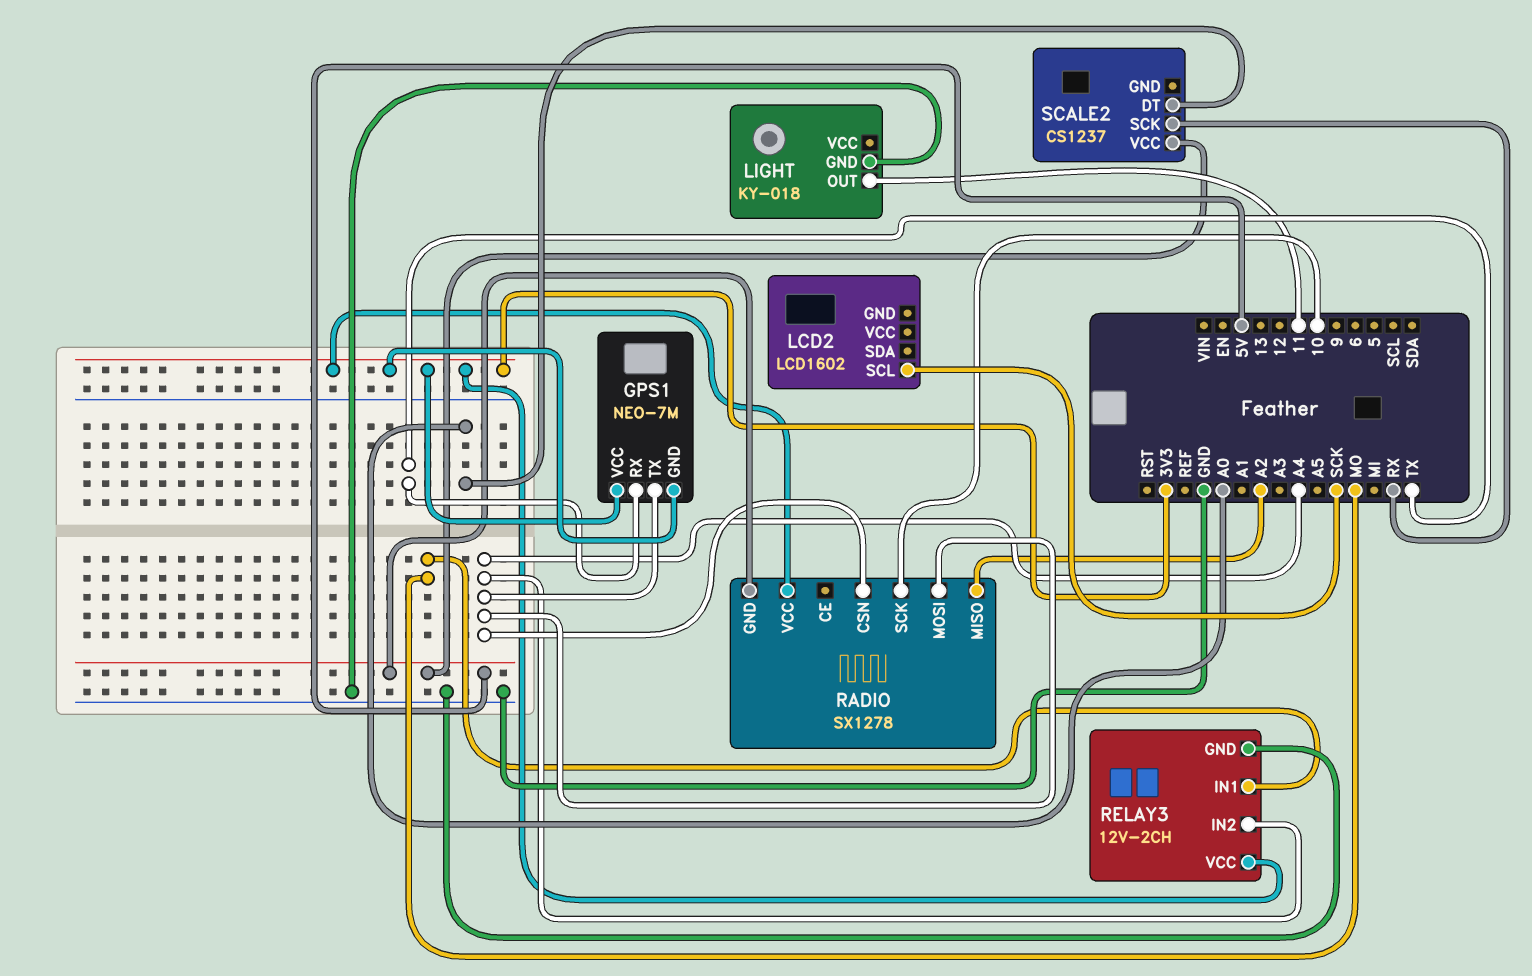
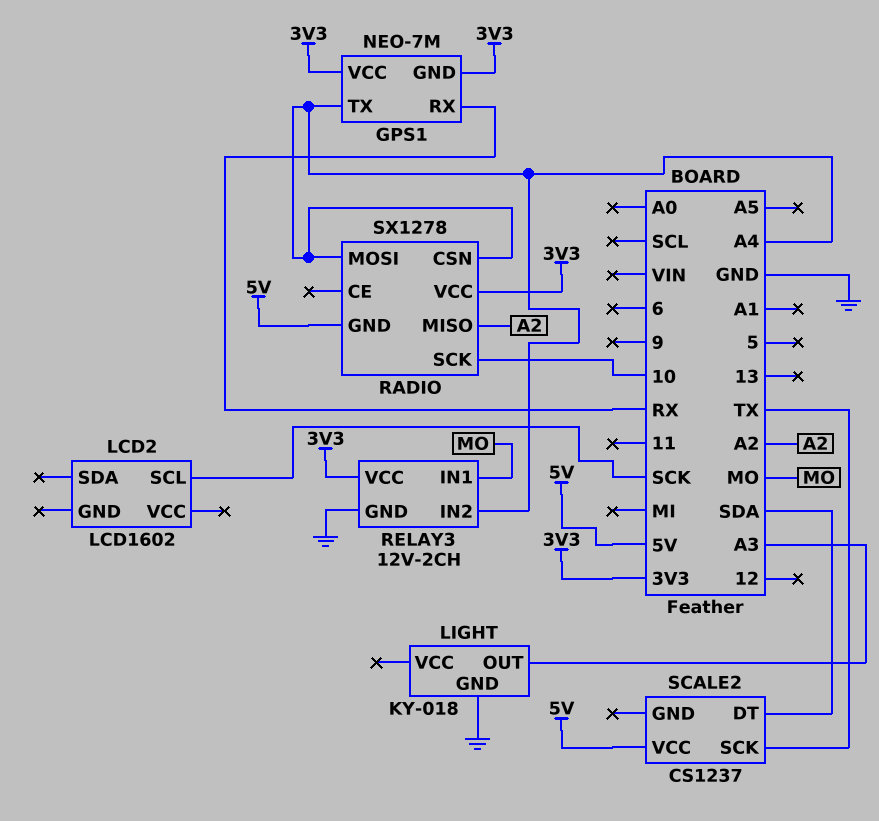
GPS1 pin RX: TX -> RX
LIGHT pin OUT: 11 -> A3
SCALE2 pin DT: A0 -> SDA
SCALE2 pin SCK: RX -> TX

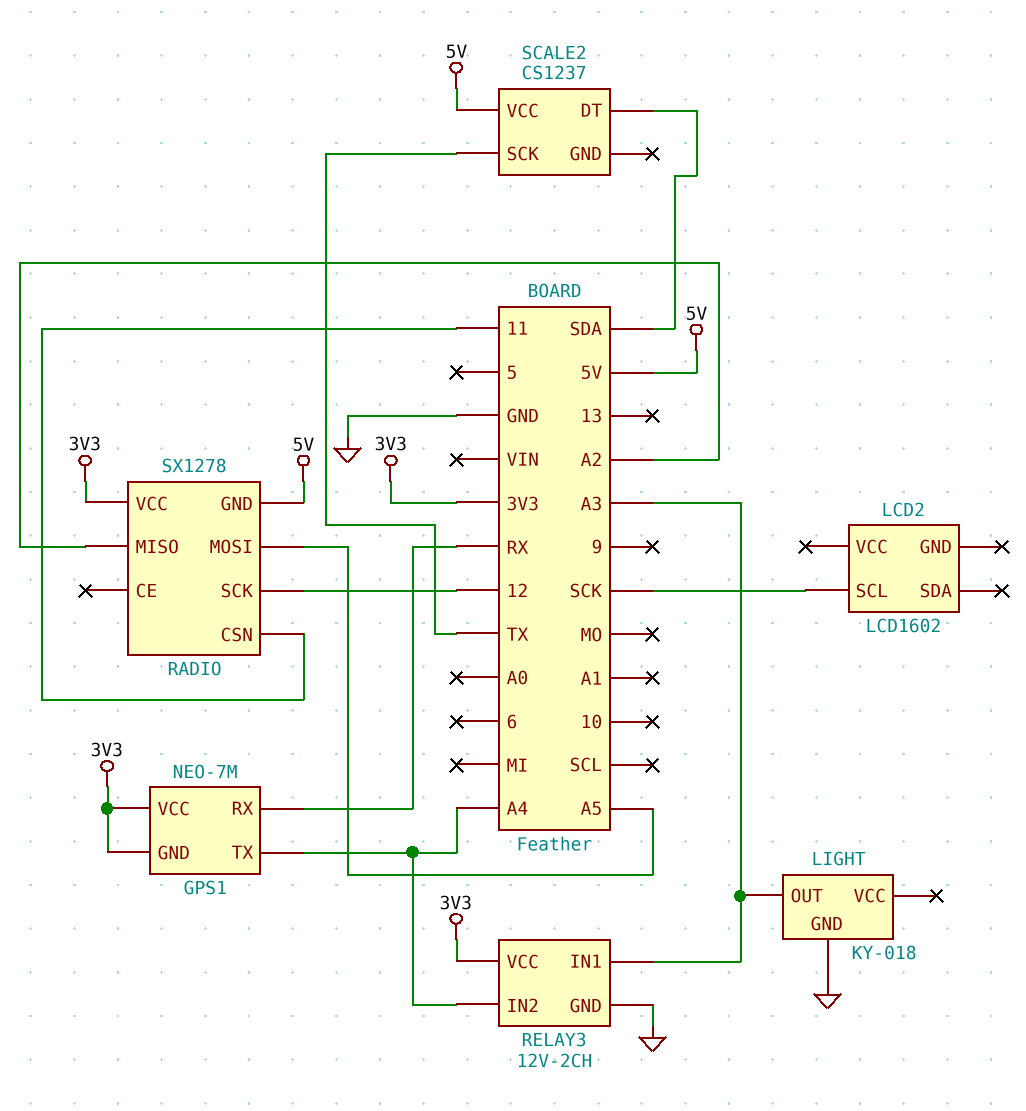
RADIO pin CSN: A4 -> 11
RADIO pin MOSI: A4 -> A5
RADIO pin SCK: 10 -> 12
RELAY3 pin IN1: MO -> A3

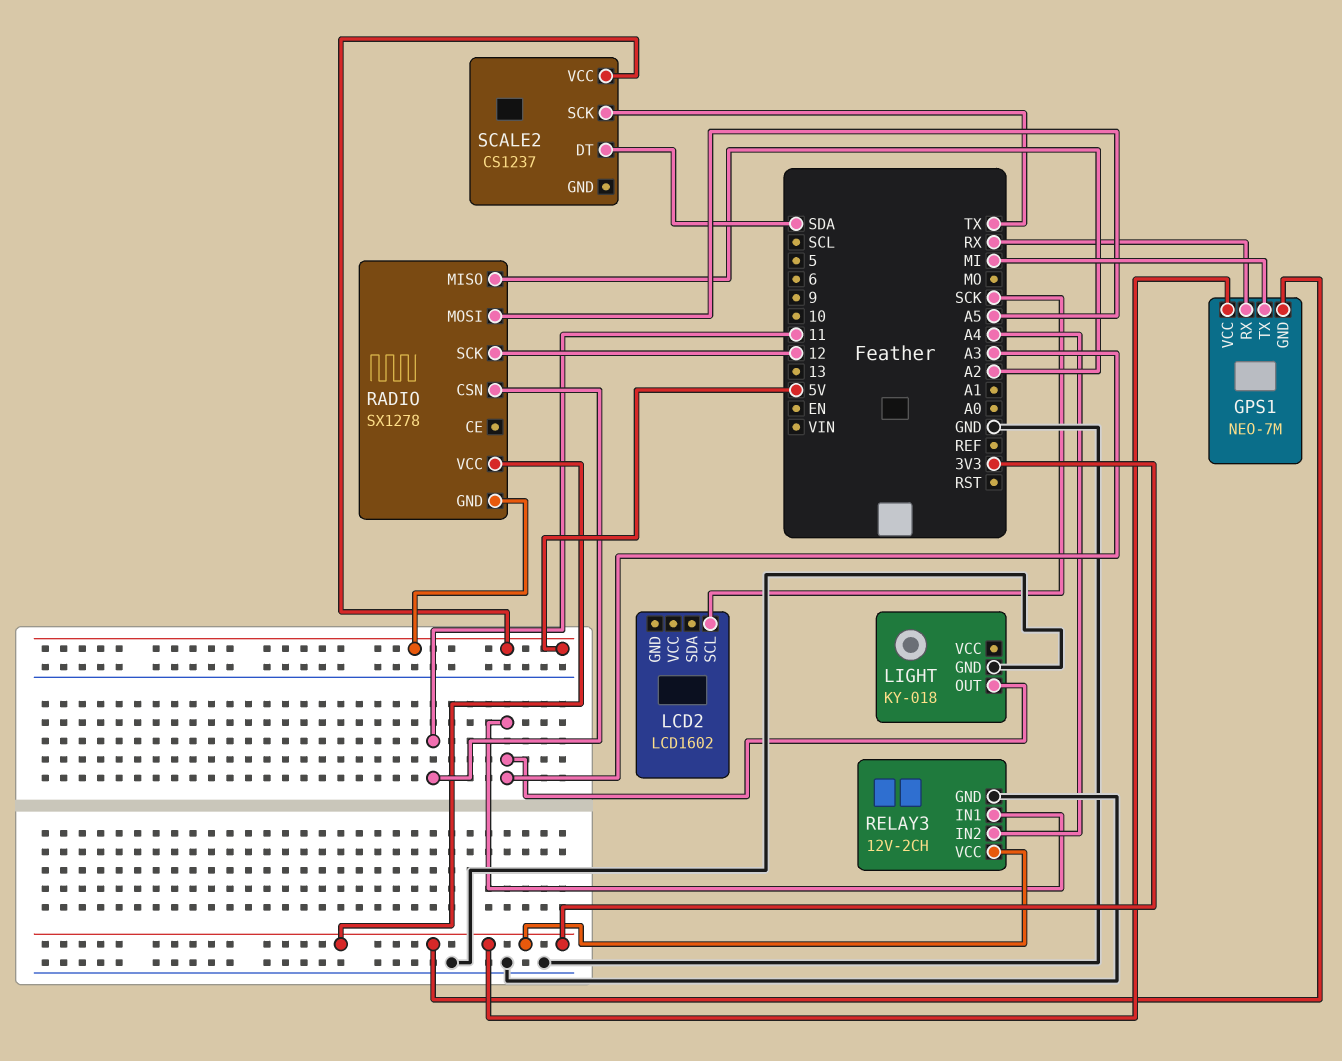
GPS1 pin TX: A4 -> MI

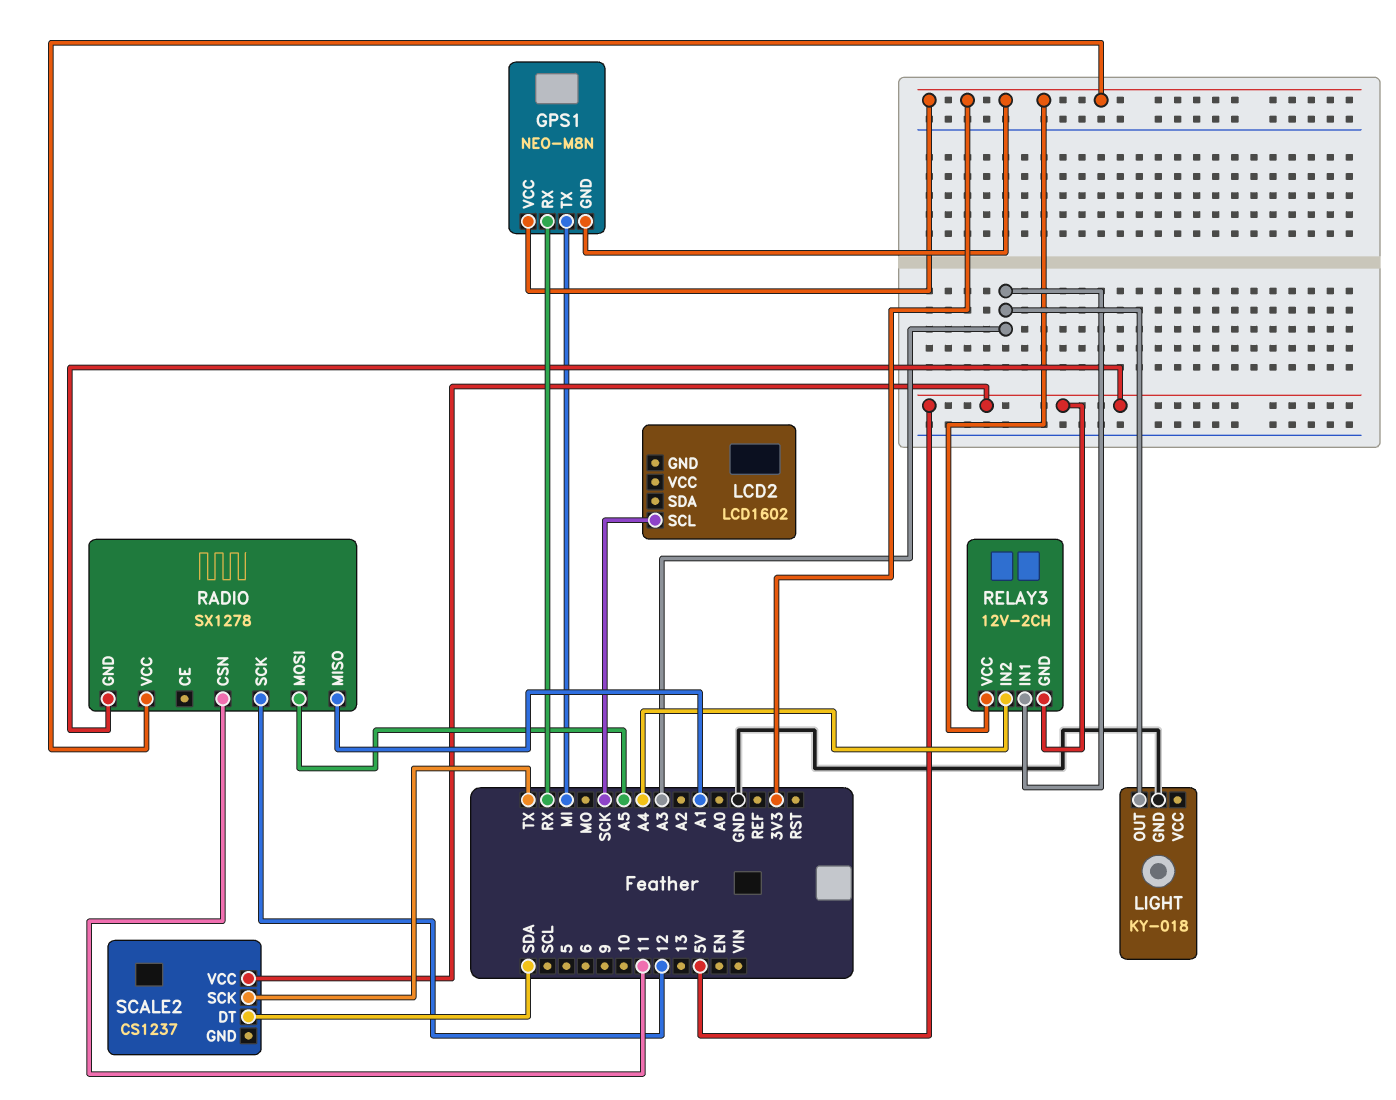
GPS1: NEO-7M -> NEO-M8N
RADIO pin MISO: A2 -> A1
RELAY3 pin GND: GND -> 5V

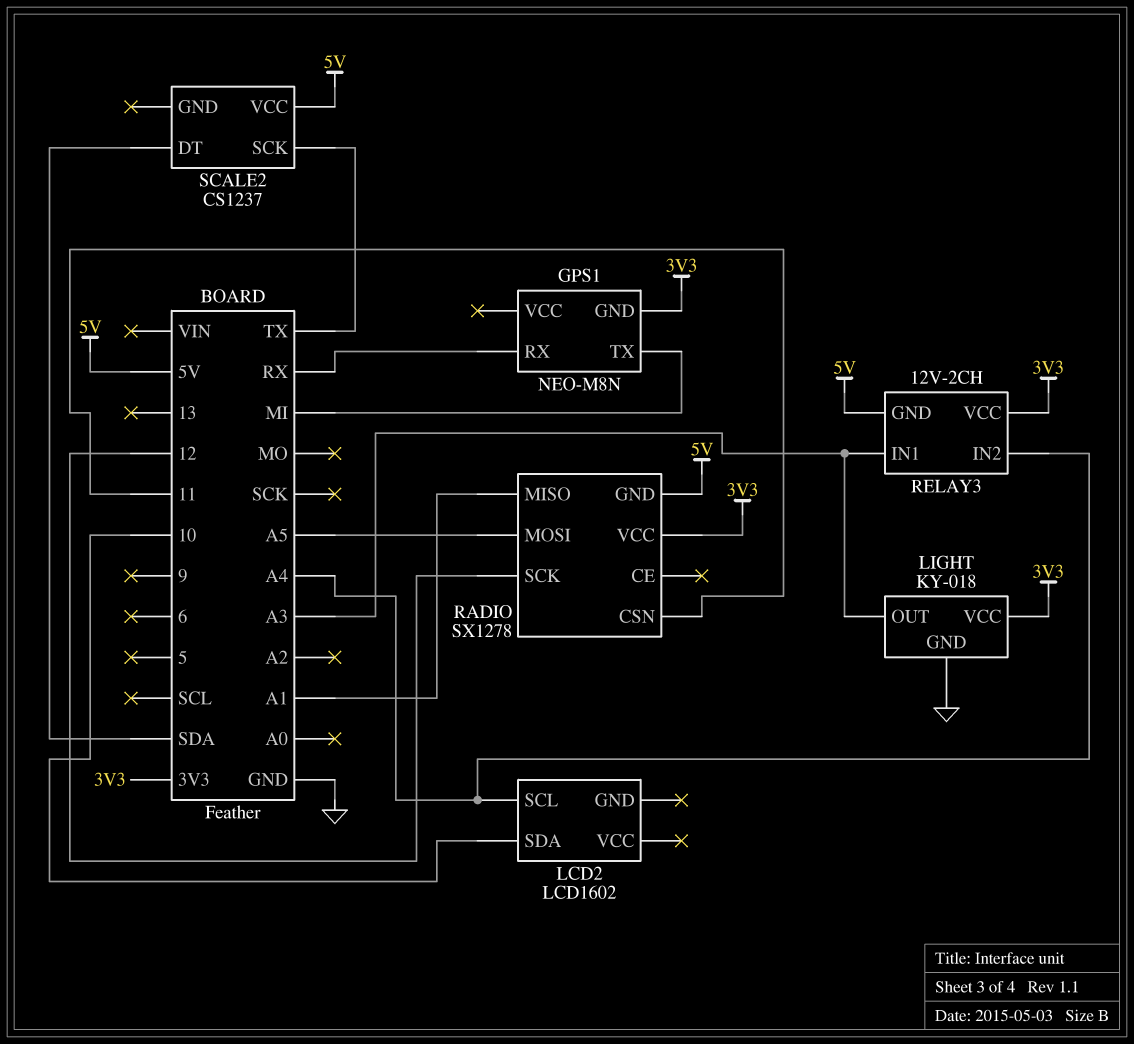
GPS1 pin VCC: 3V3 -> none
LCD2 pin SCL: SCK -> A4
LCD2 pin SDA: none -> 10
LIGHT pin VCC: none -> 3V3

